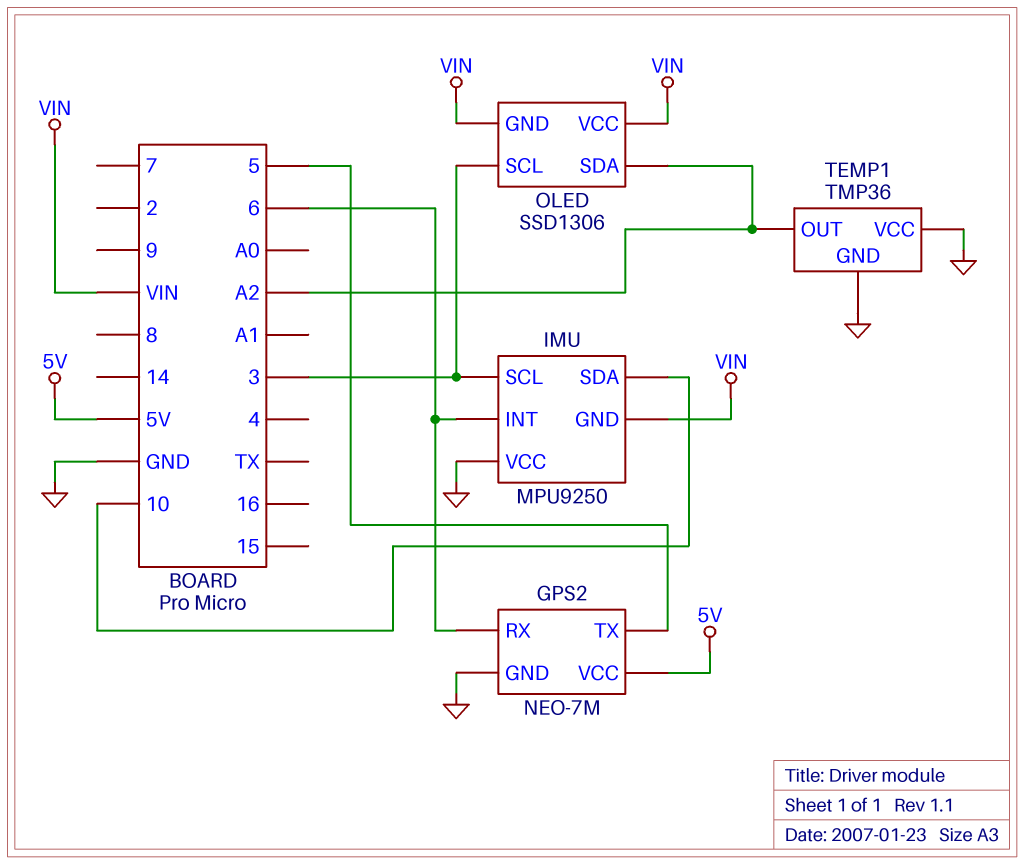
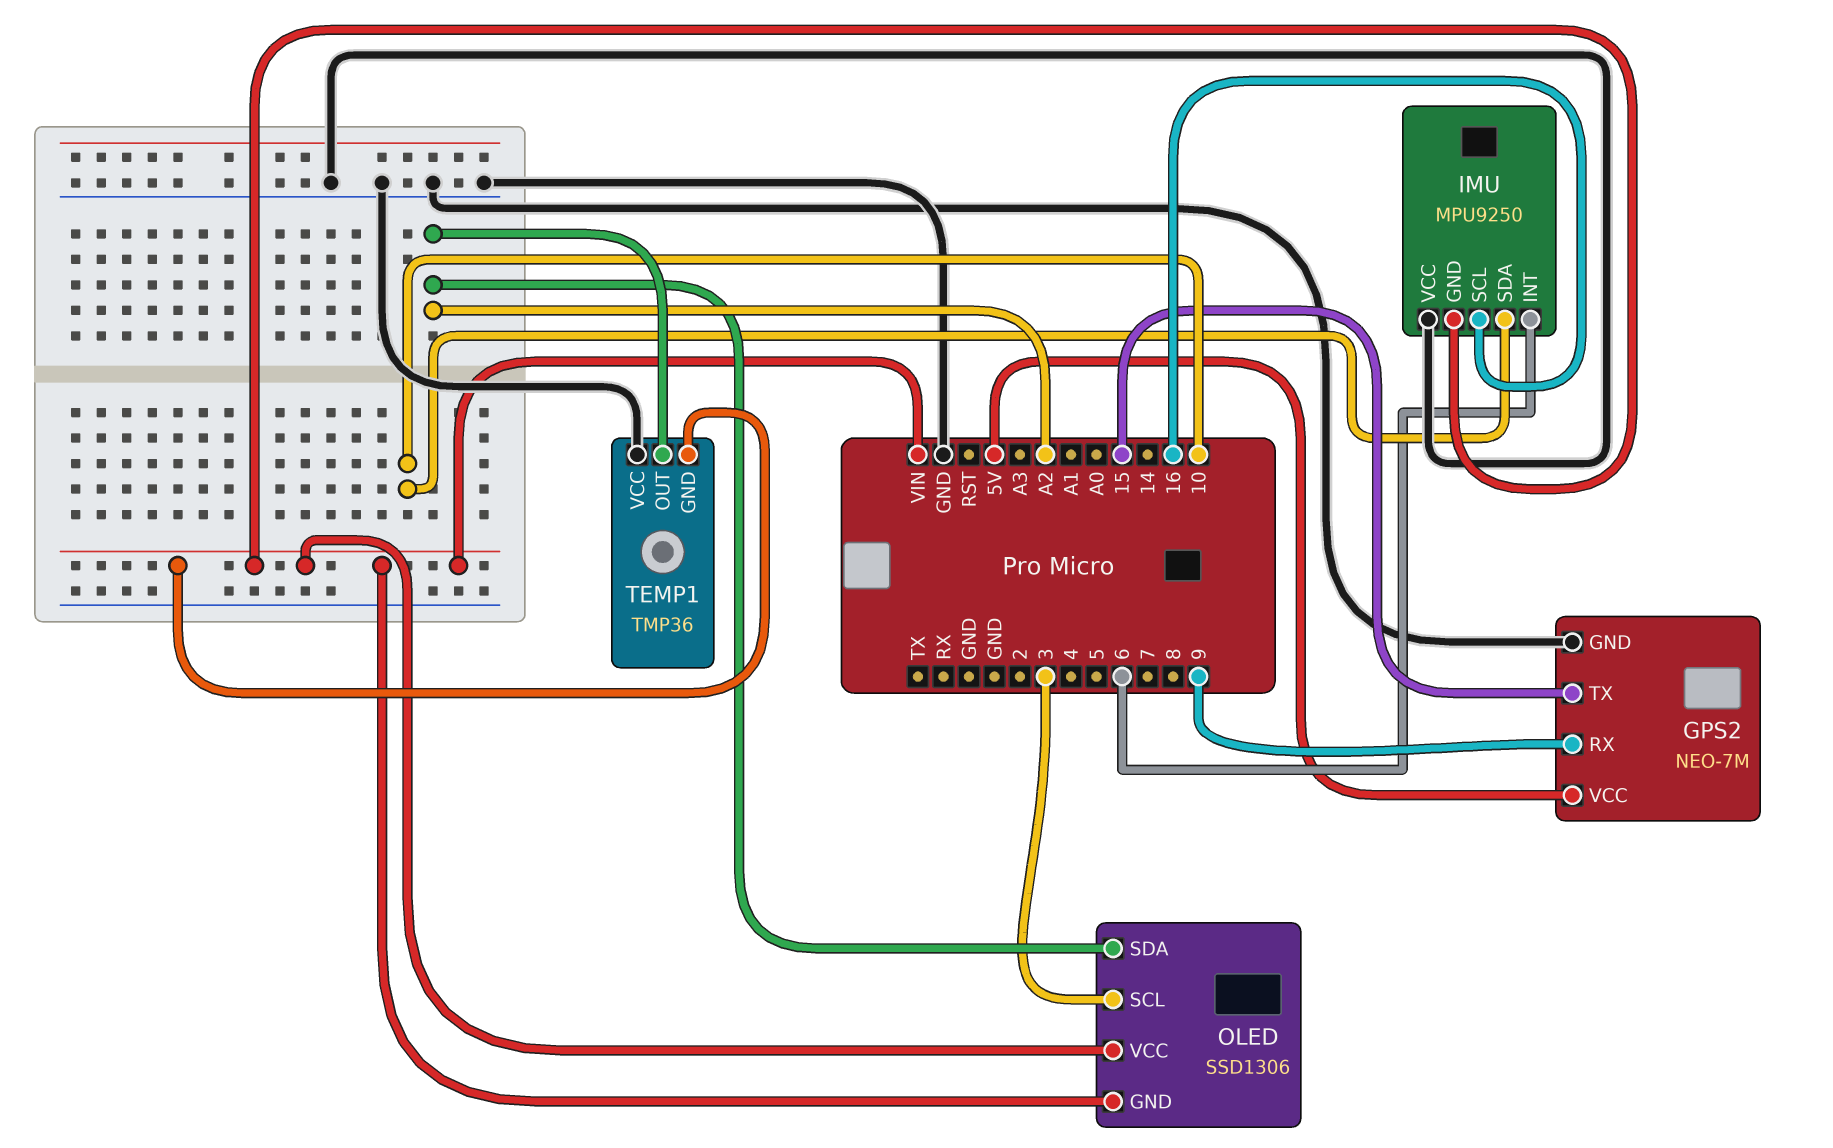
GPS2 pin RX: 6 -> 9
GPS2 pin TX: 5 -> 15
IMU pin SCL: 3 -> 16
TEMP1 pin GND: GND -> VIN

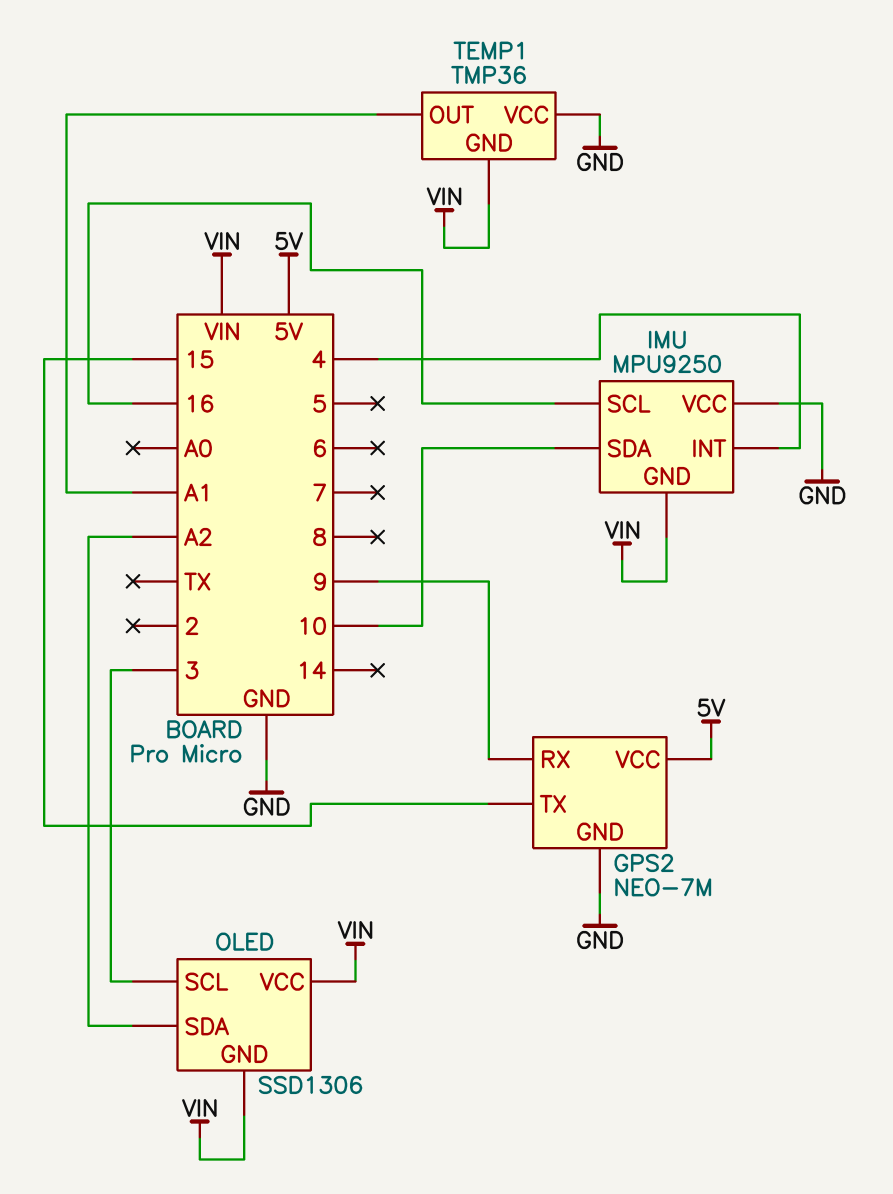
IMU pin INT: 6 -> 4
TEMP1 pin OUT: A2 -> A1

